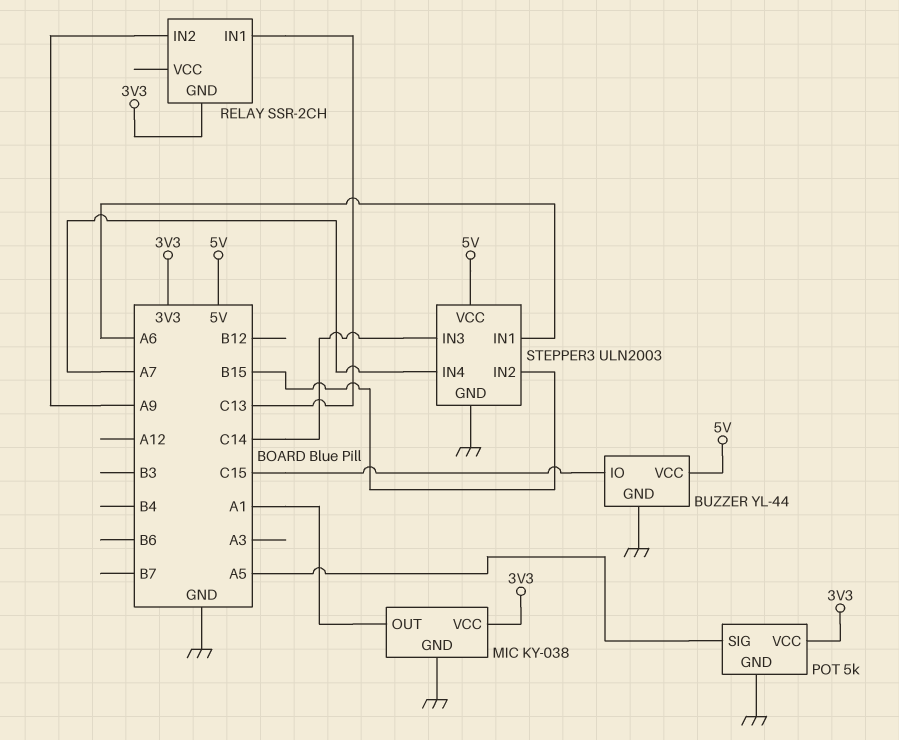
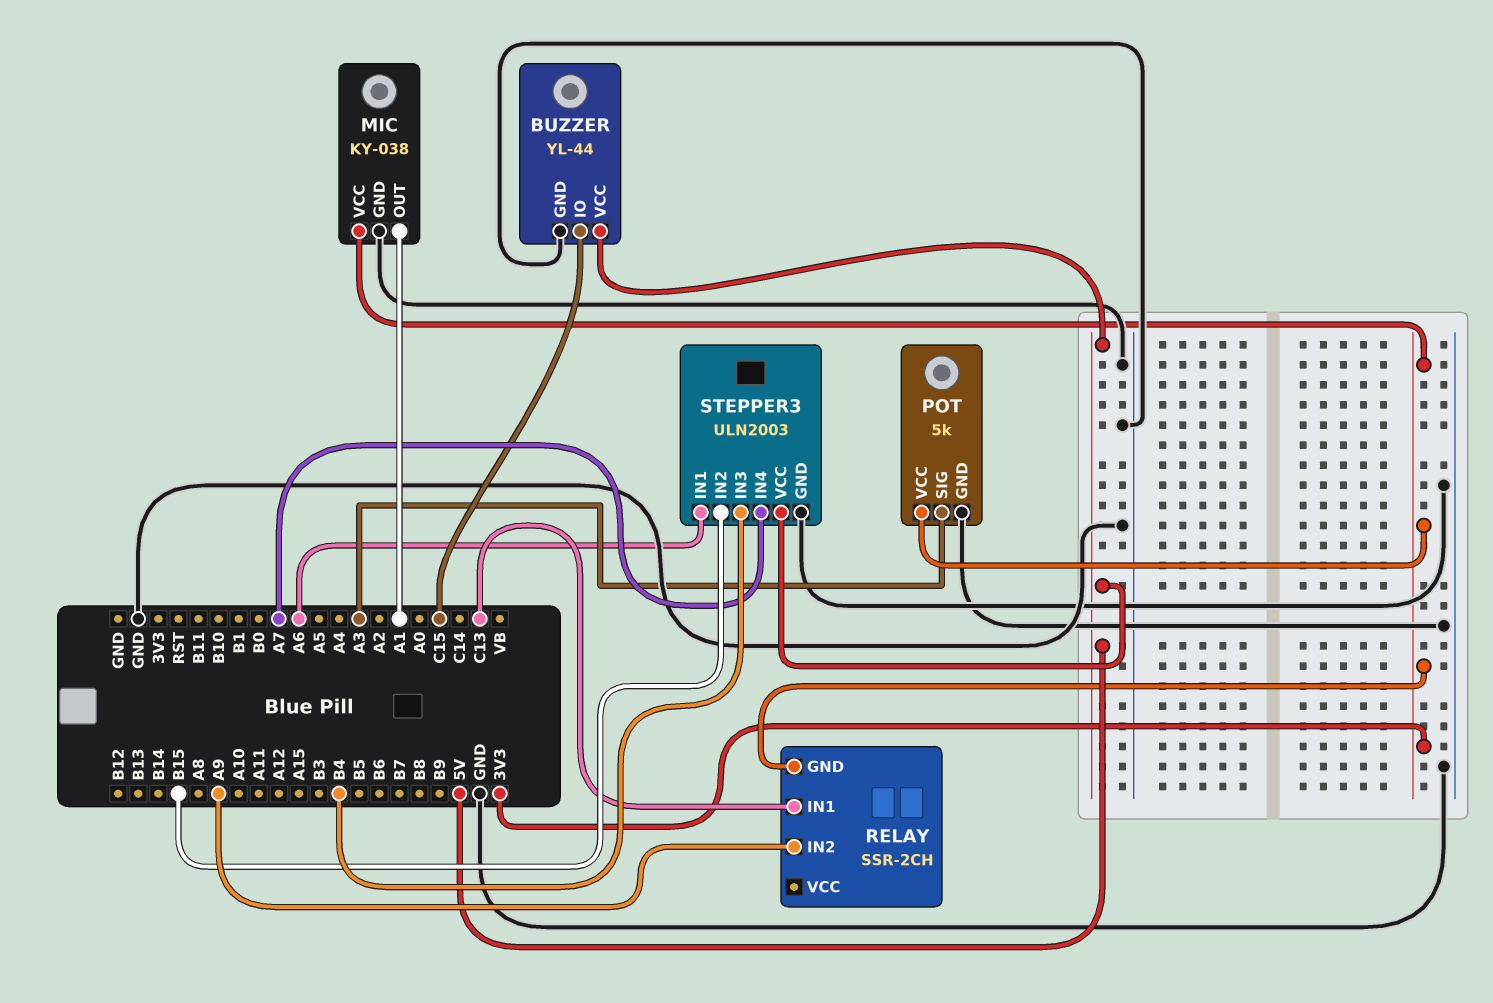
POT pin SIG: A5 -> A3
STEPPER3 pin IN3: C14 -> B4

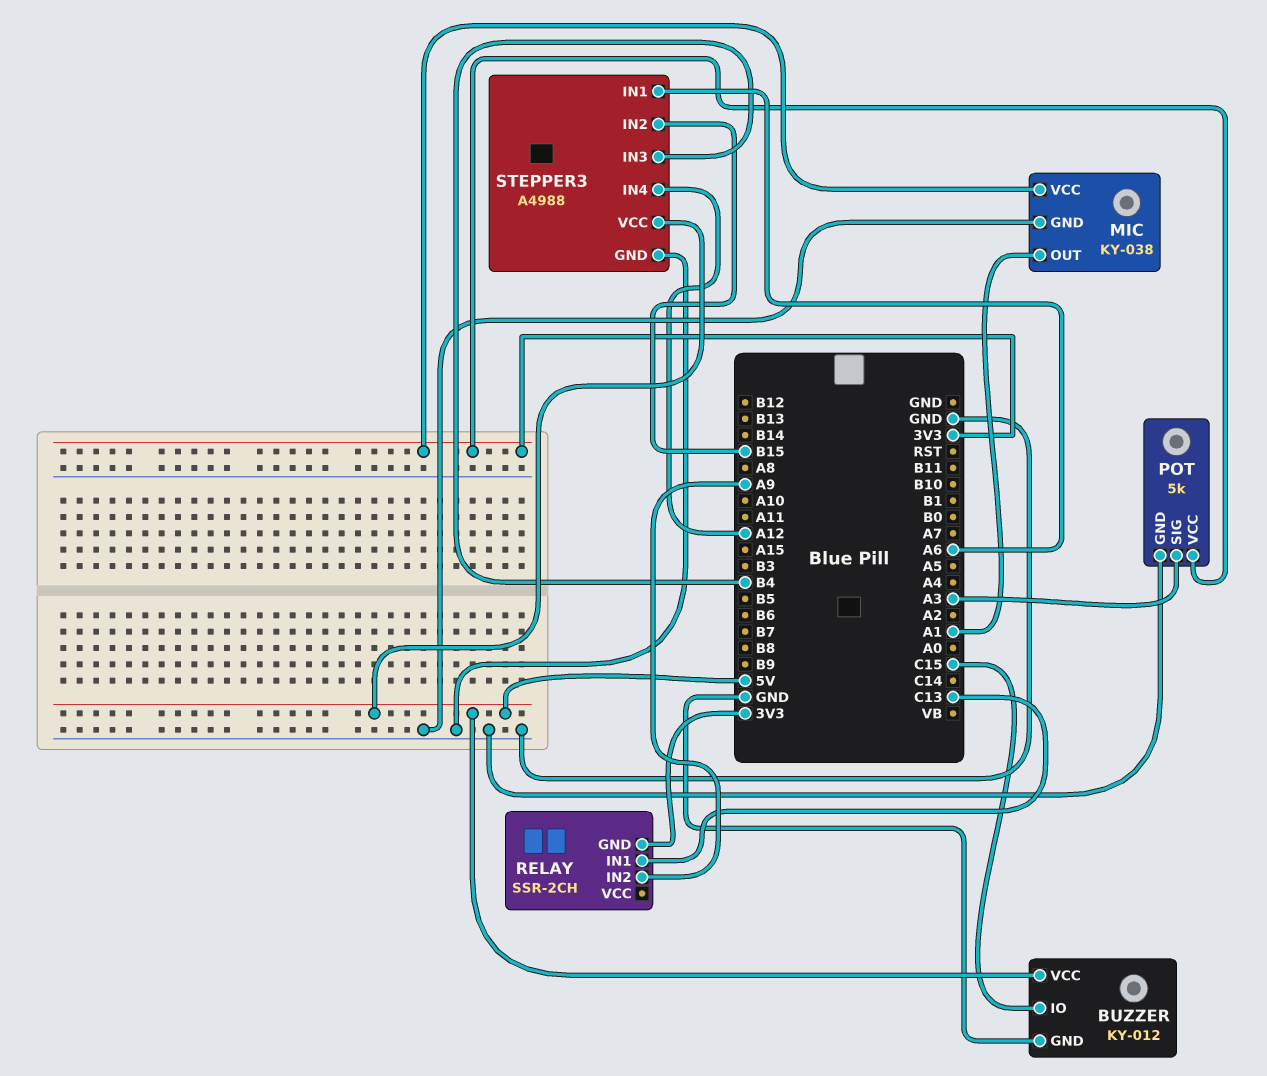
BUZZER: YL-44 -> KY-012
STEPPER3: ULN2003 -> A4988
STEPPER3 pin IN4: A7 -> A12

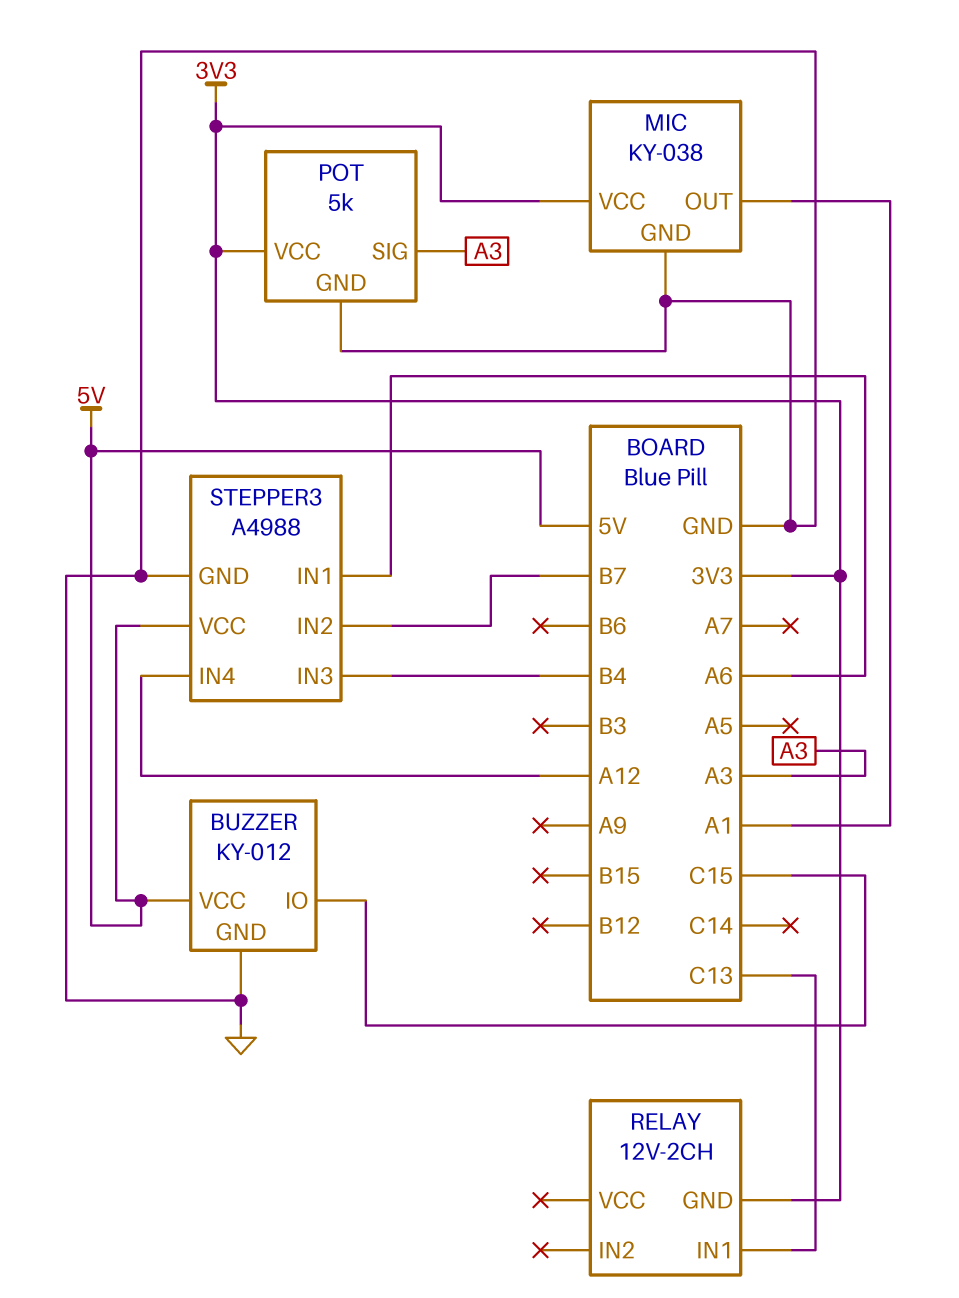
RELAY: SSR-2CH -> 12V-2CH
RELAY pin IN2: A9 -> none
STEPPER3 pin IN2: B15 -> B7

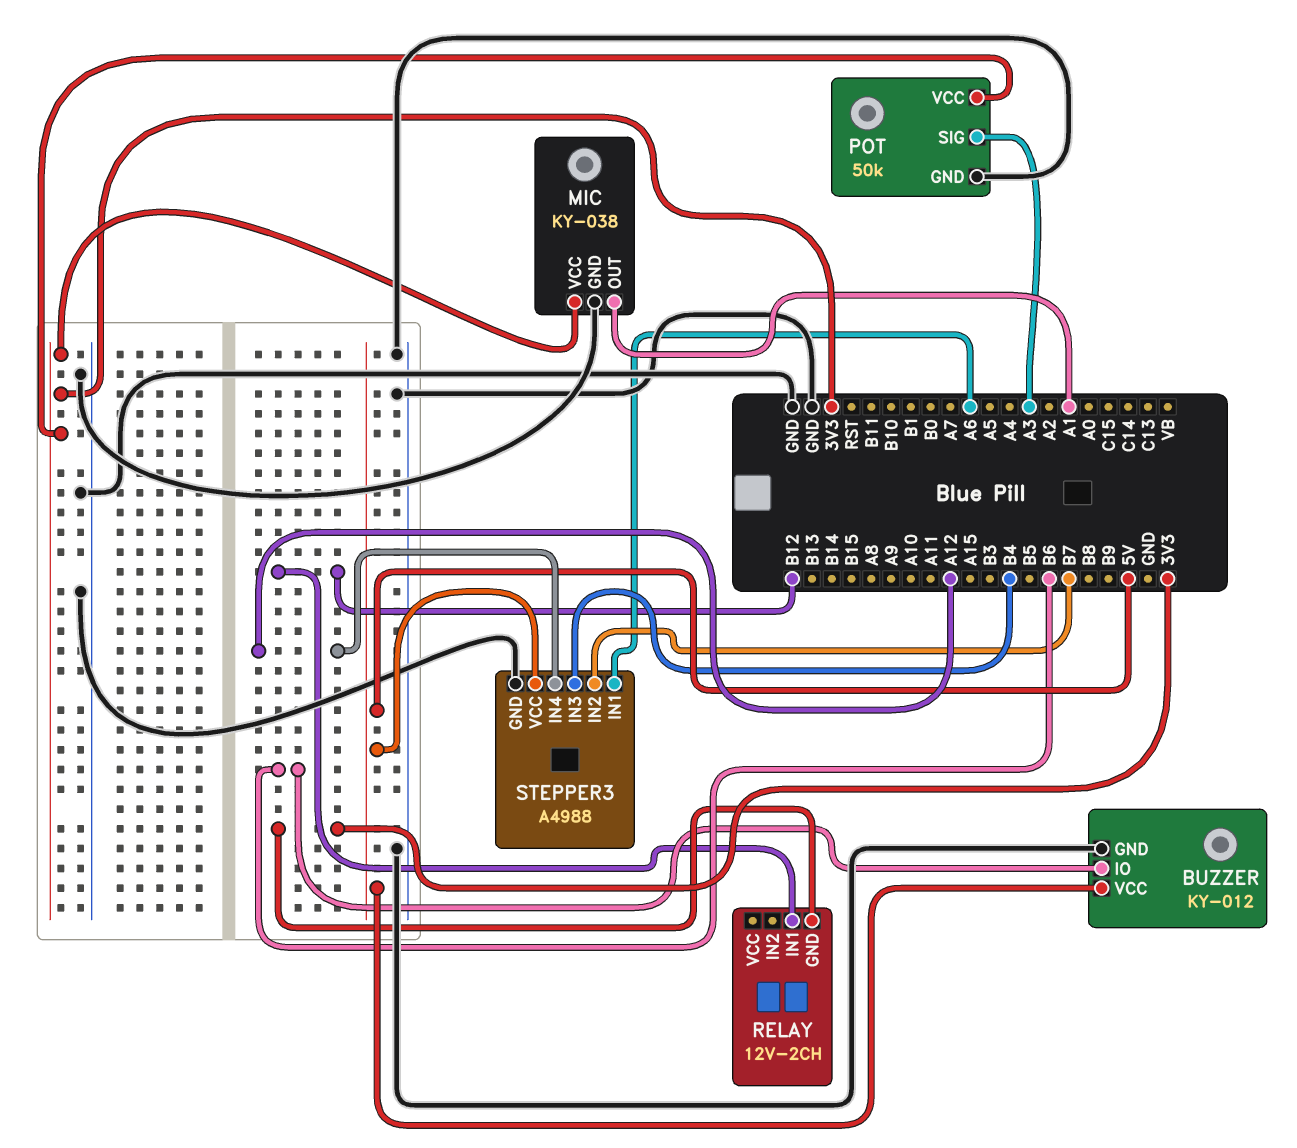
BUZZER pin IO: C15 -> B6
POT: 5k -> 50k
RELAY pin IN1: C13 -> B12

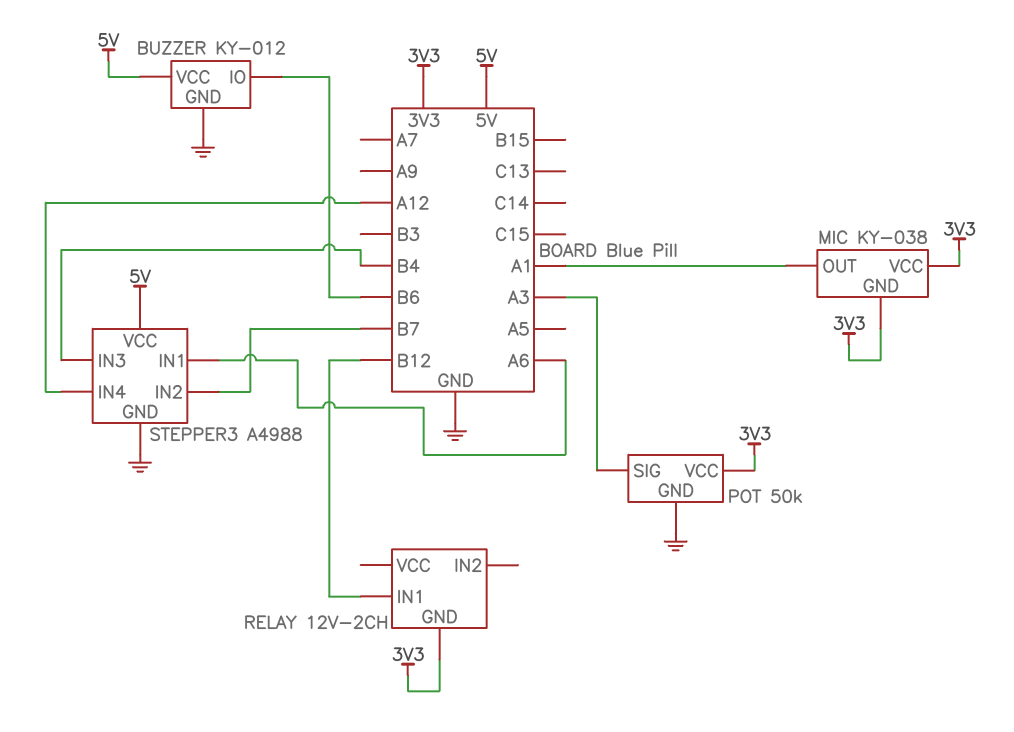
MIC pin GND: GND -> 3V3

